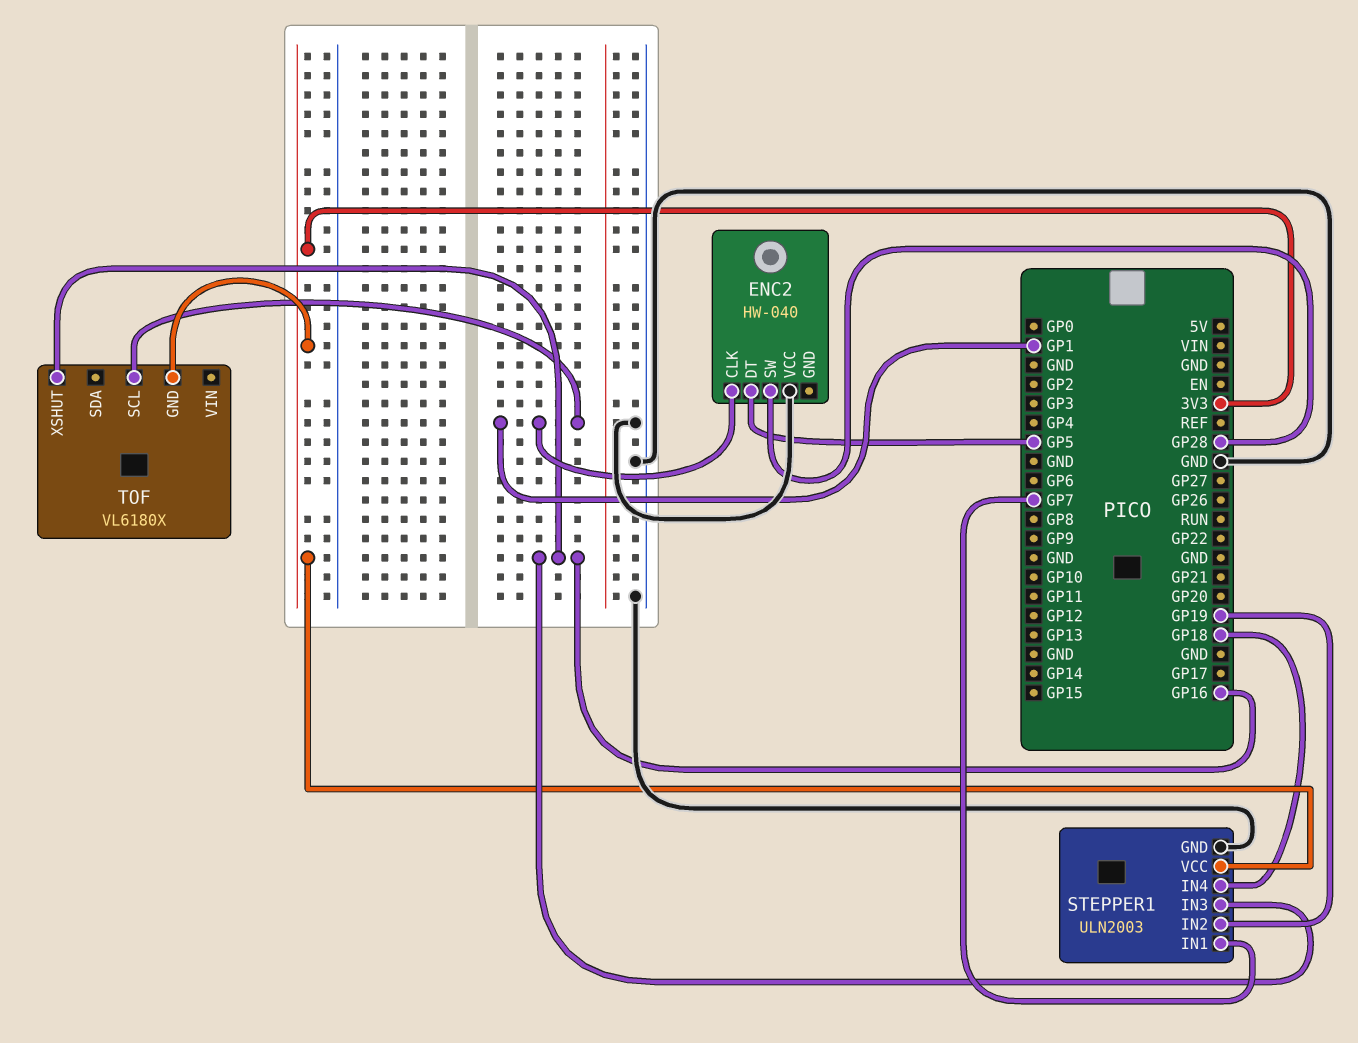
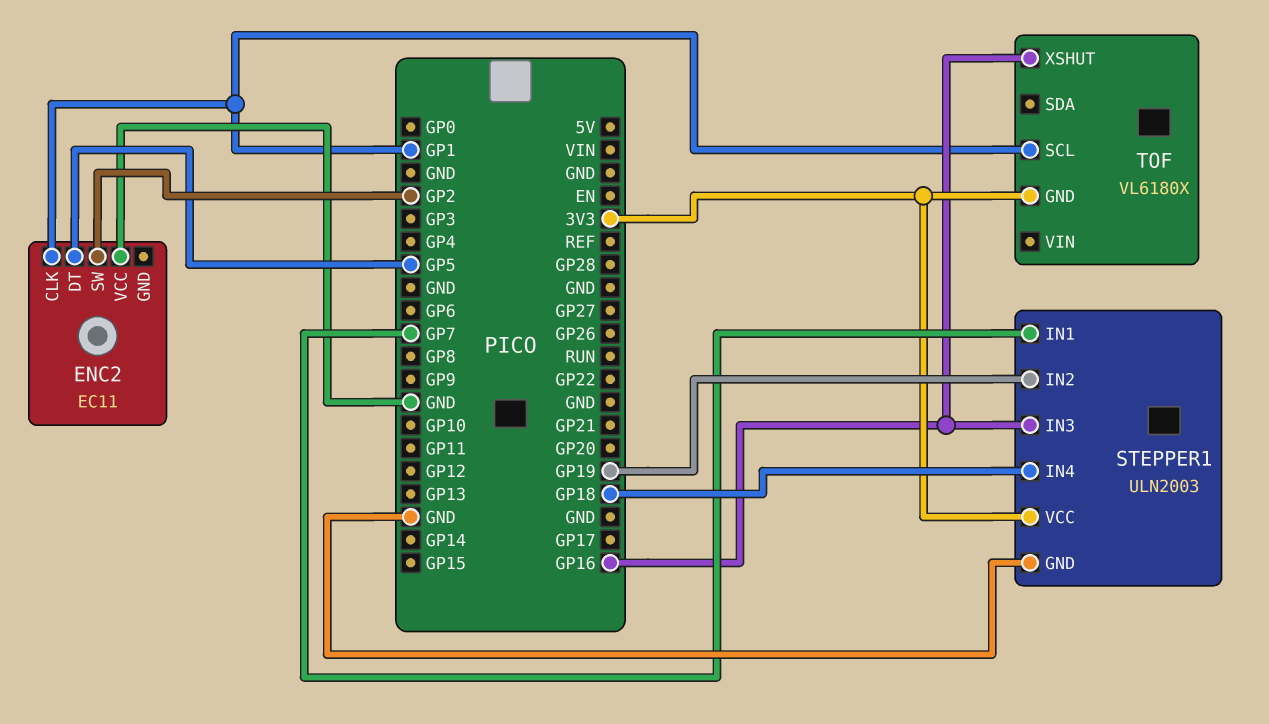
ENC2: HW-040 -> EC11
ENC2 pin SW: GP28 -> GP2

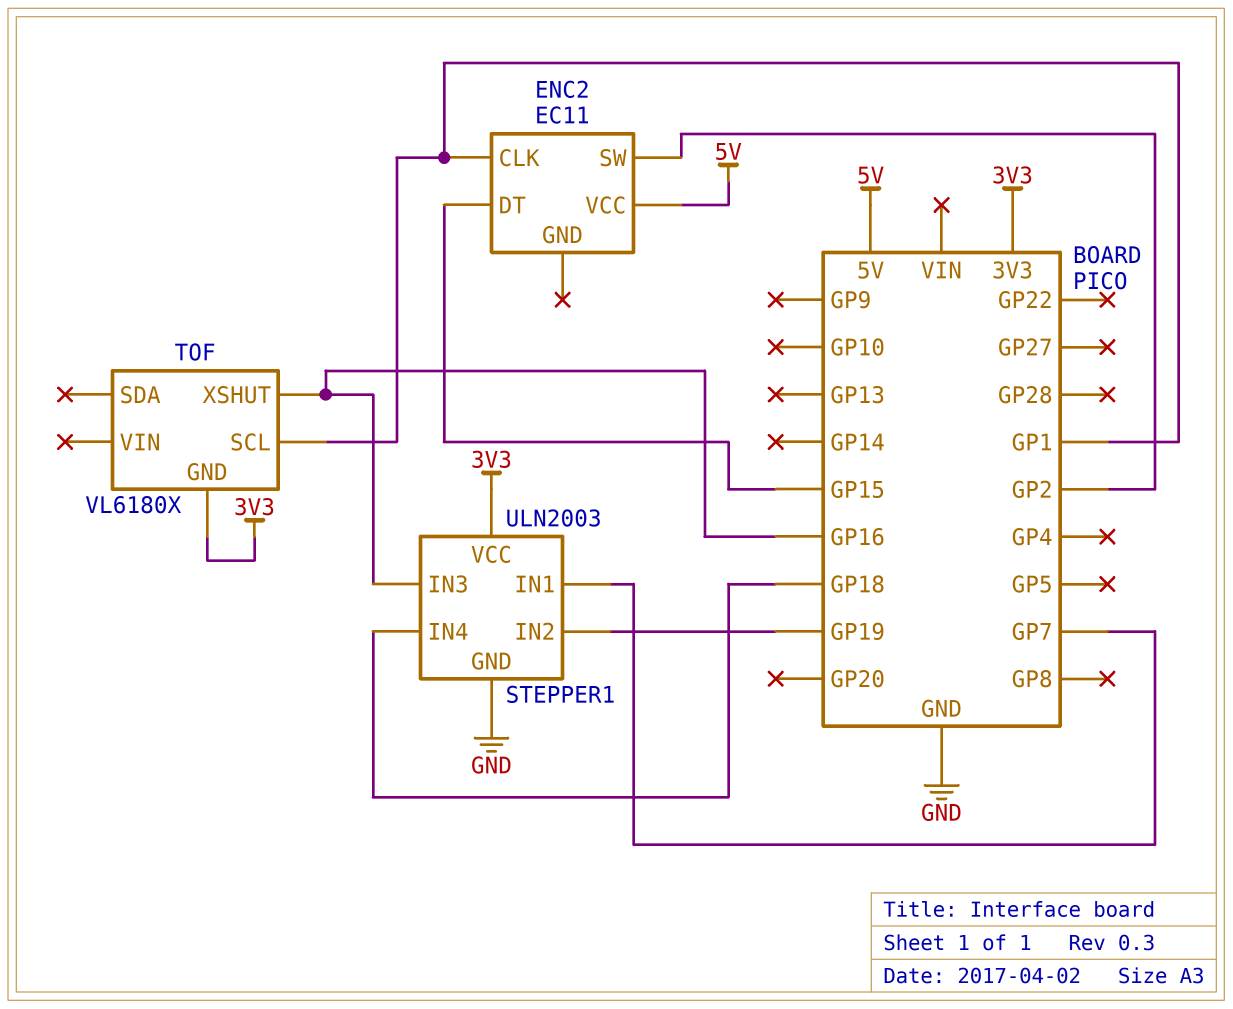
ENC2 pin DT: GP5 -> GP15
ENC2 pin VCC: GND -> 5V

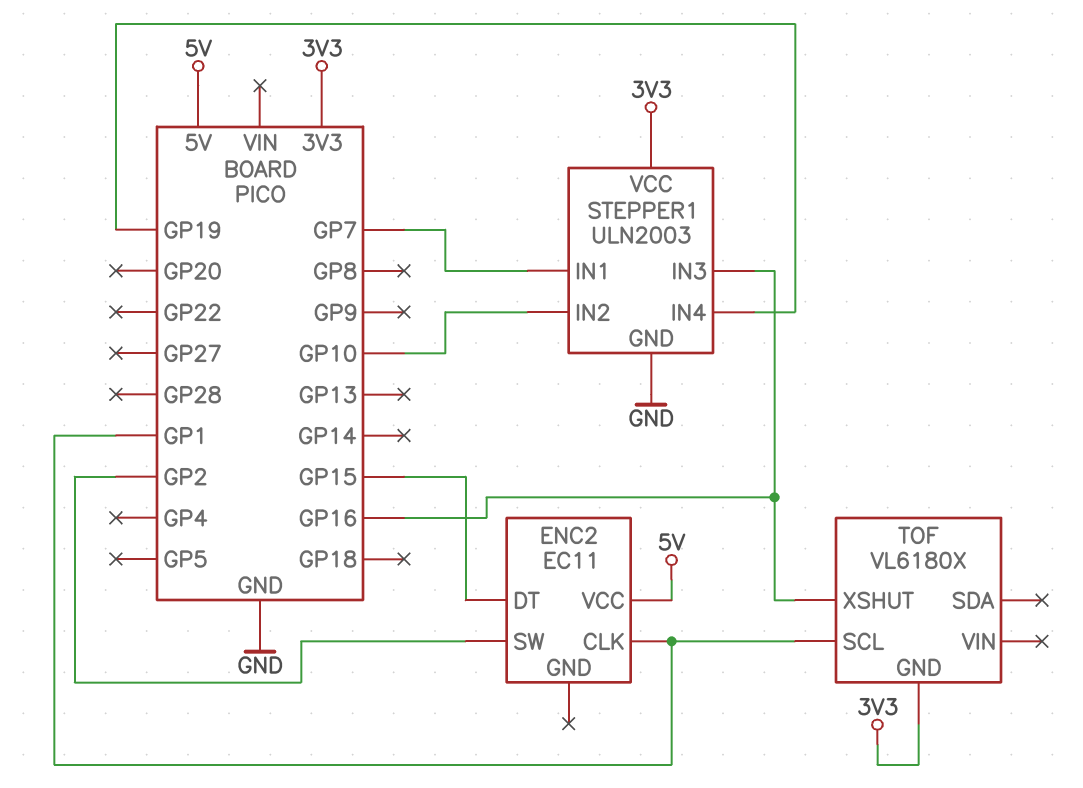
STEPPER1 pin IN2: GP19 -> GP10
STEPPER1 pin IN4: GP18 -> GP19

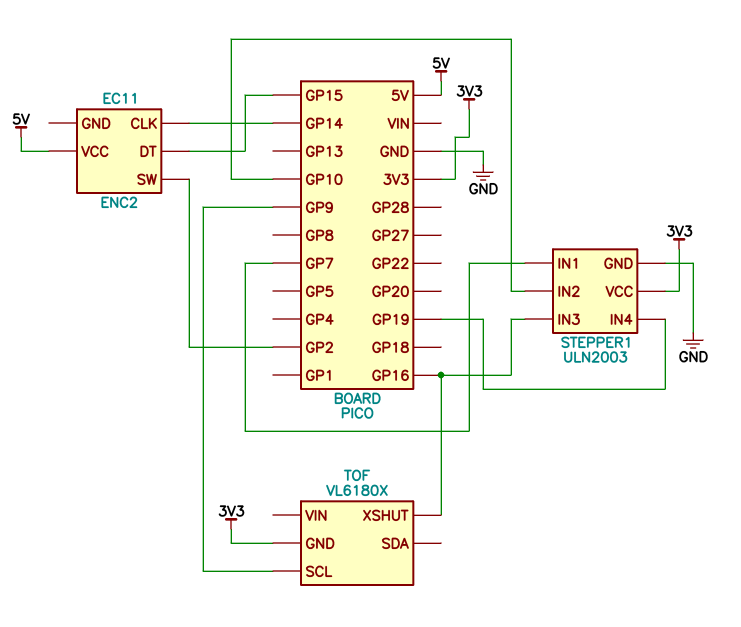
ENC2 pin CLK: GP1 -> GP14
TOF pin SCL: GP1 -> GP9

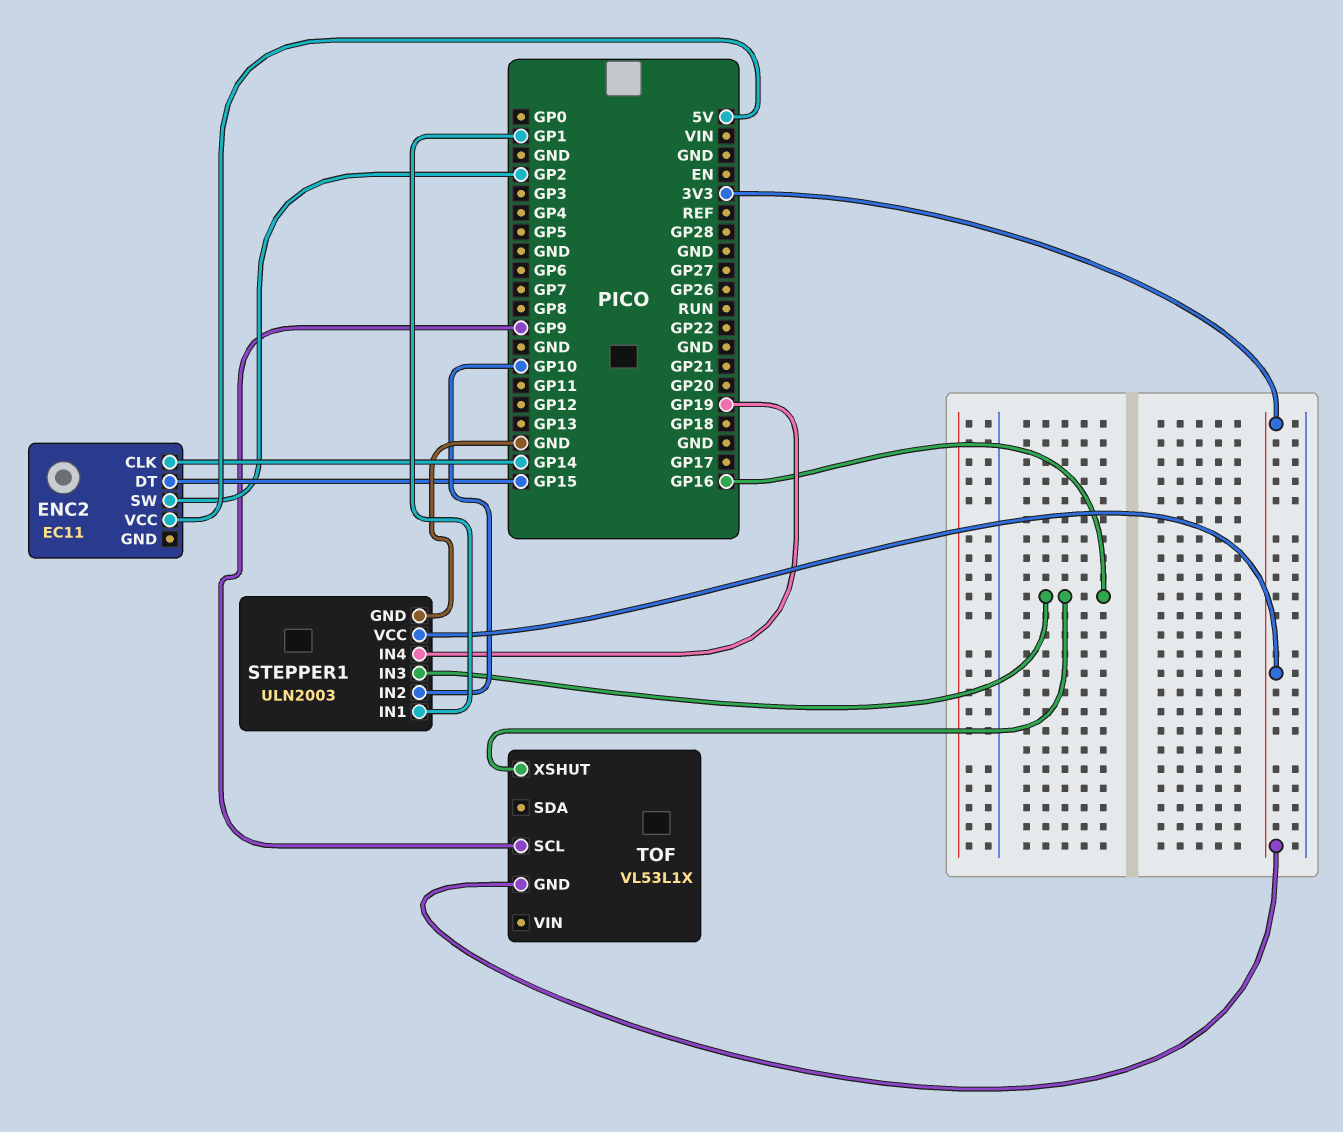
STEPPER1 pin IN1: GP7 -> GP1
TOF: VL6180X -> VL53L1X

